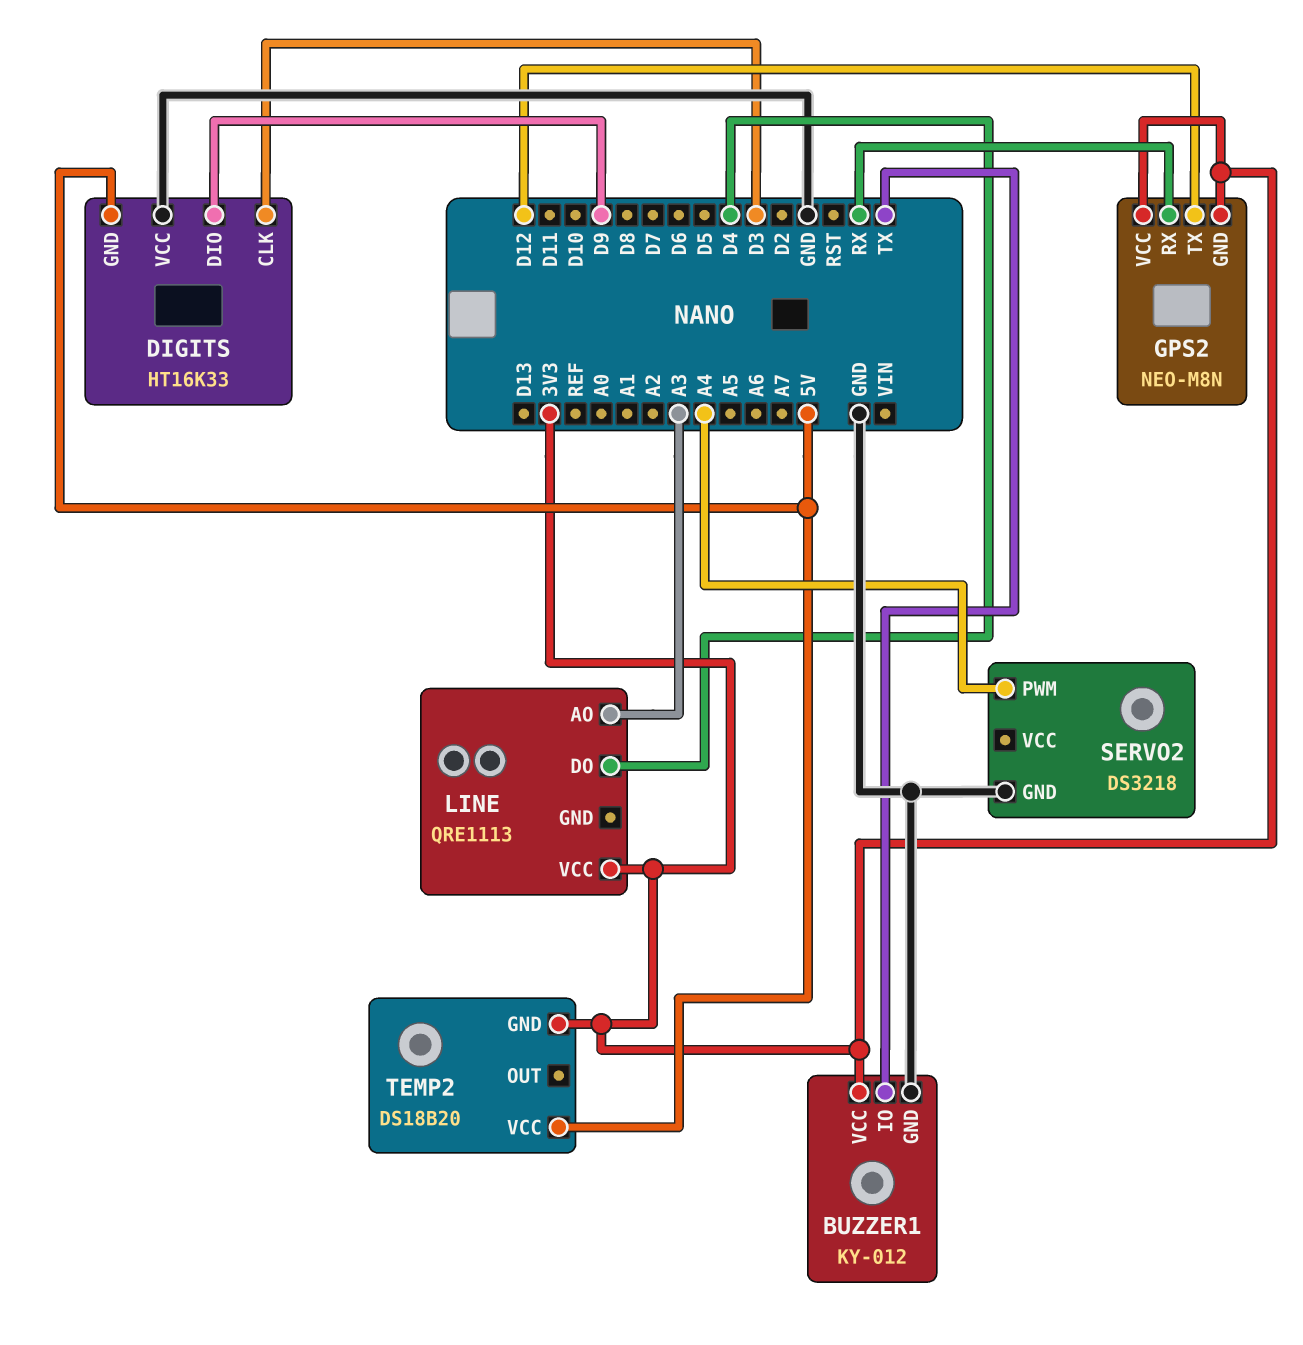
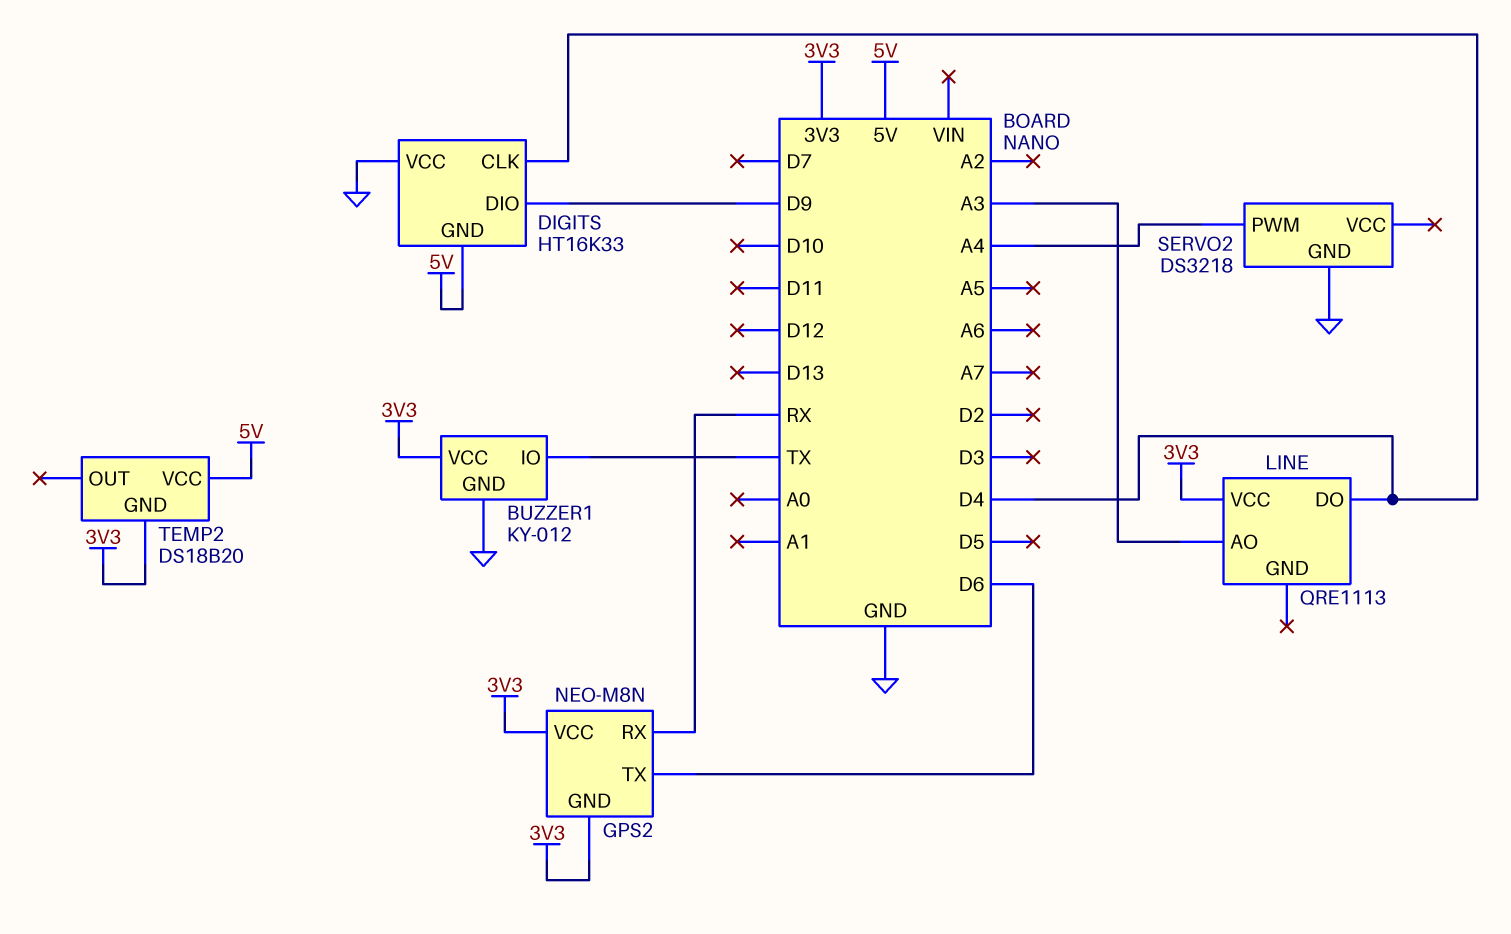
DIGITS pin CLK: D3 -> D4
GPS2 pin TX: D12 -> D6

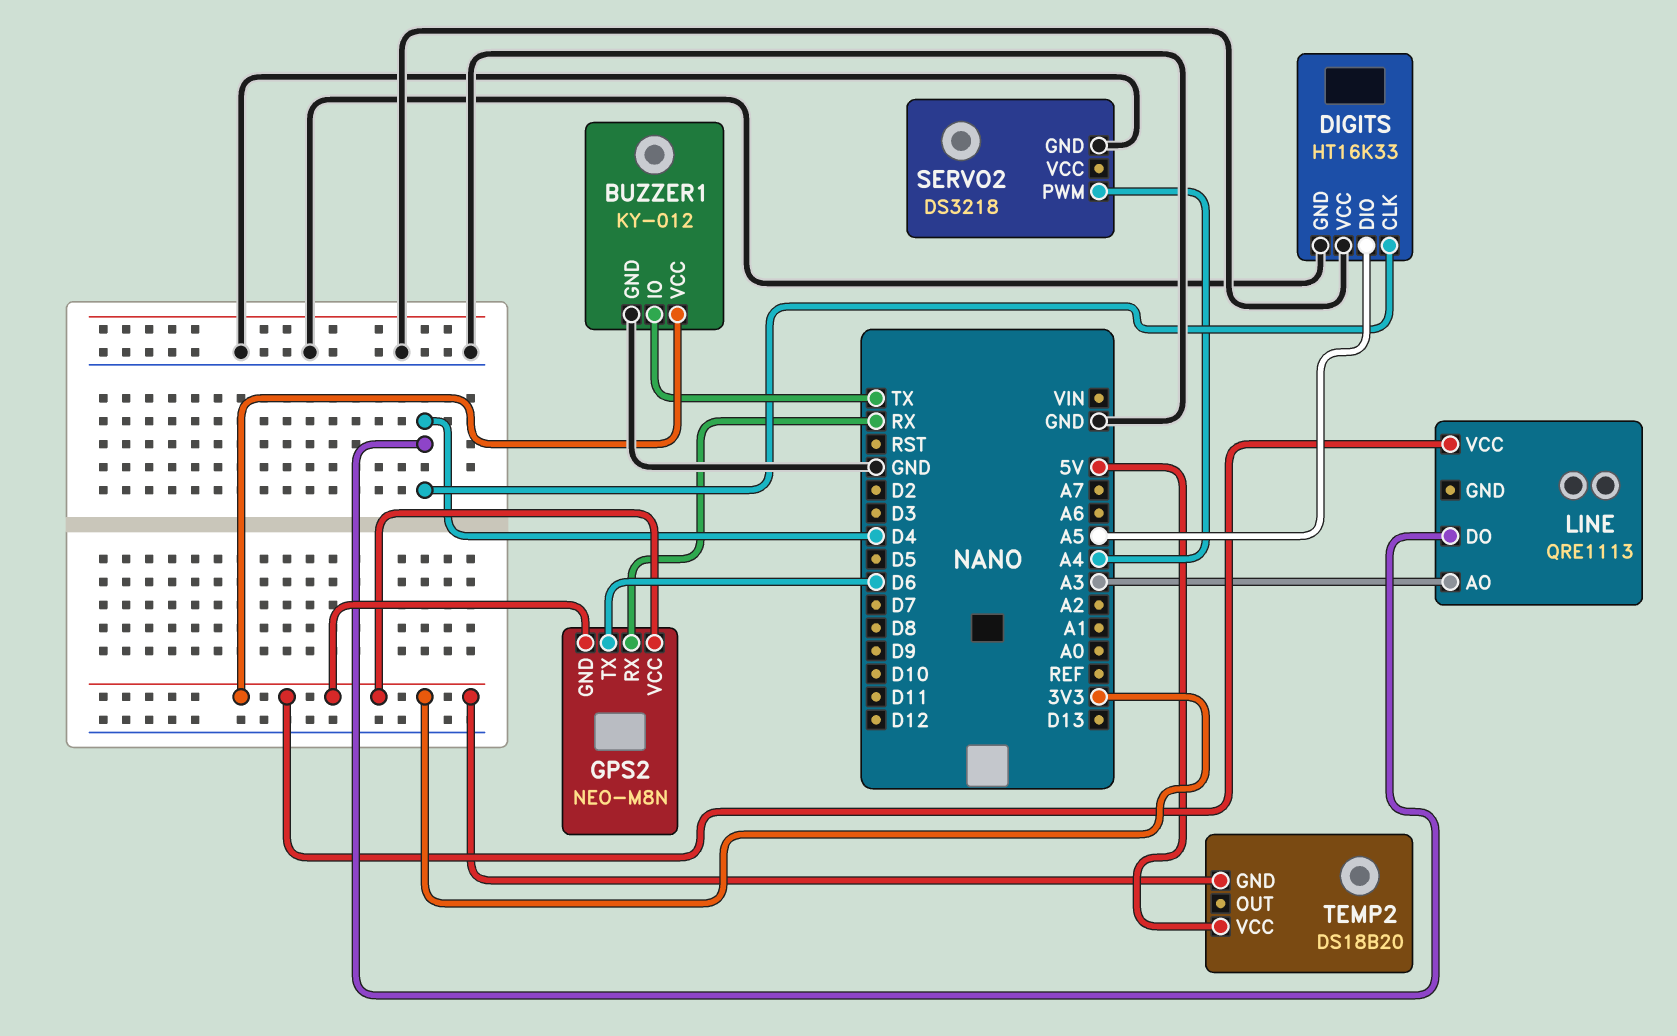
DIGITS pin DIO: D9 -> A5
DIGITS pin GND: 5V -> GND

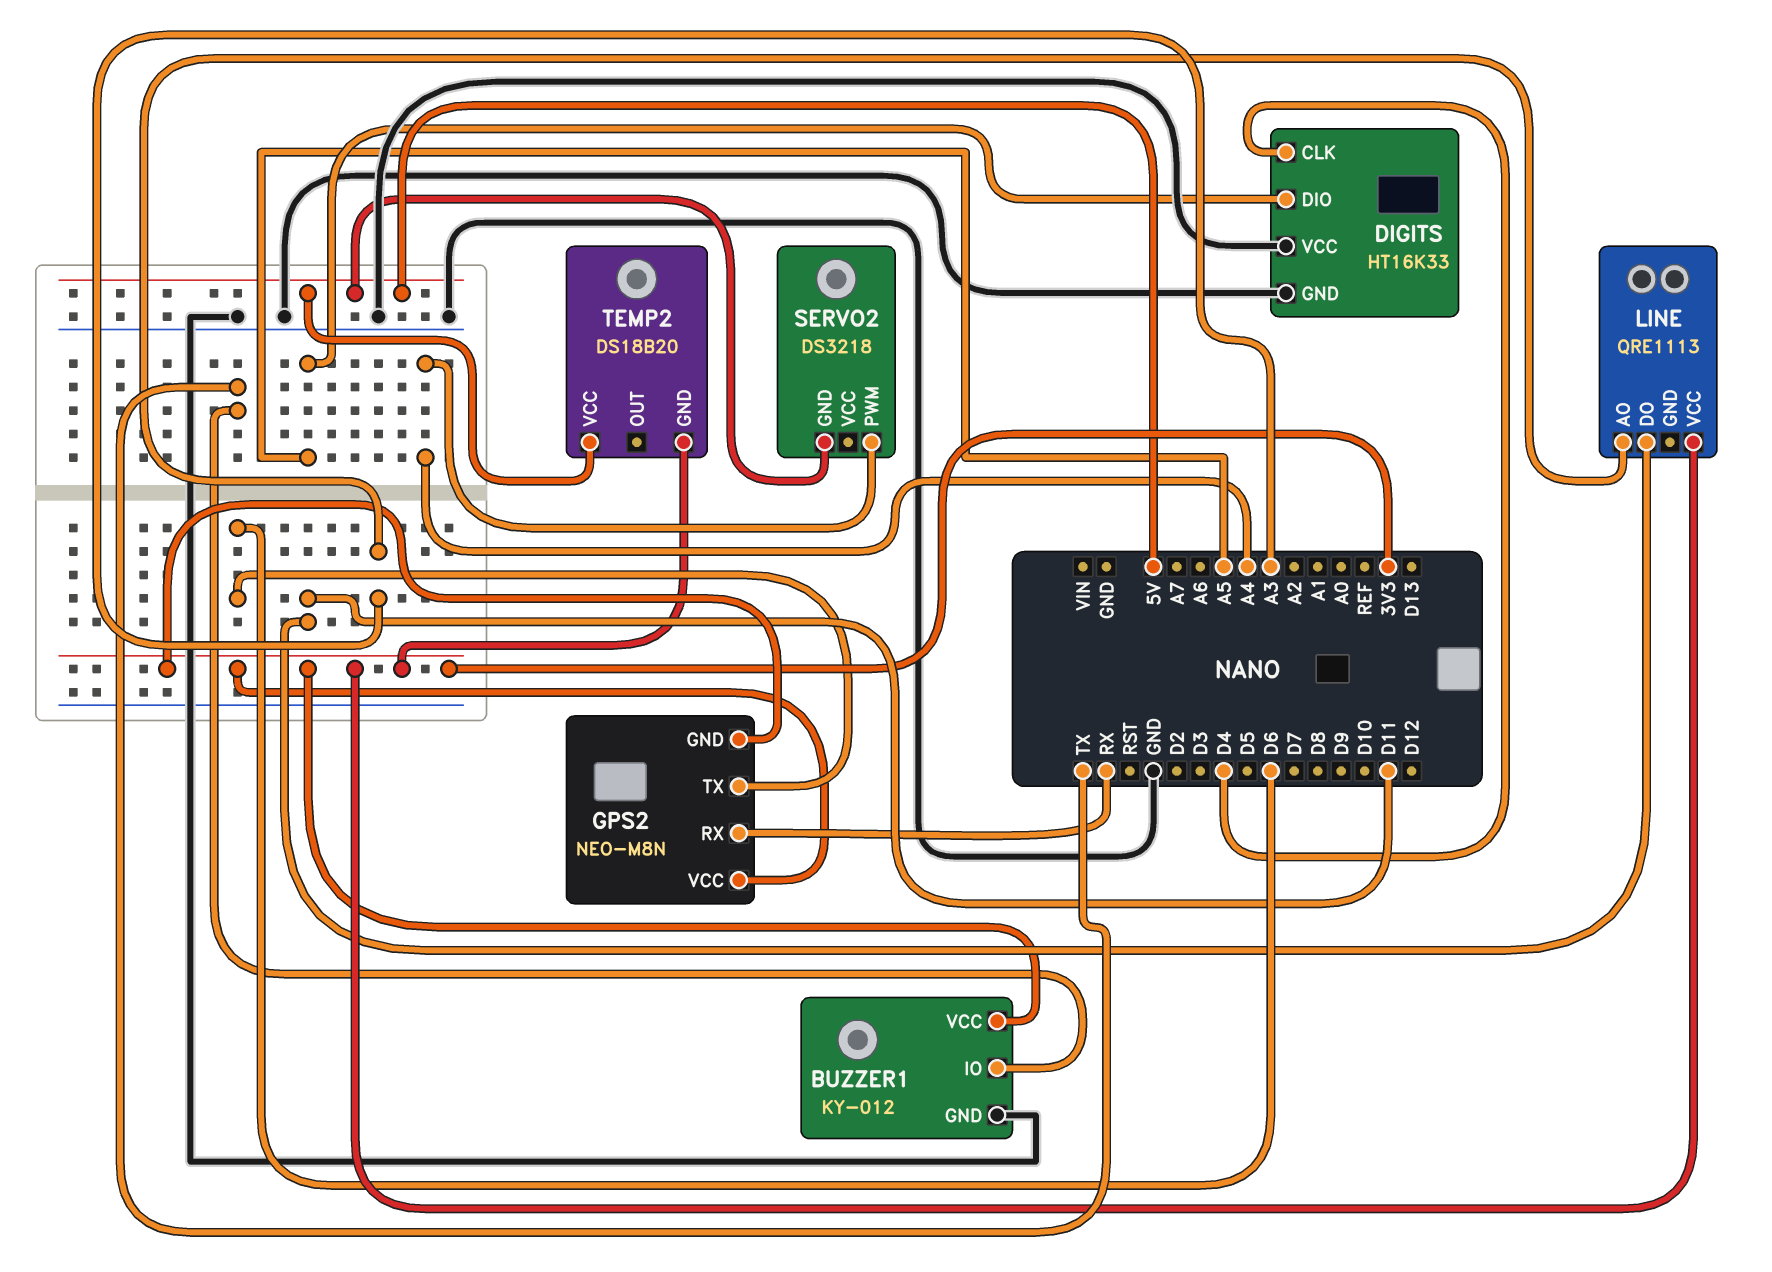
LINE pin DO: D4 -> D11
SERVO2 pin GND: GND -> 5V

